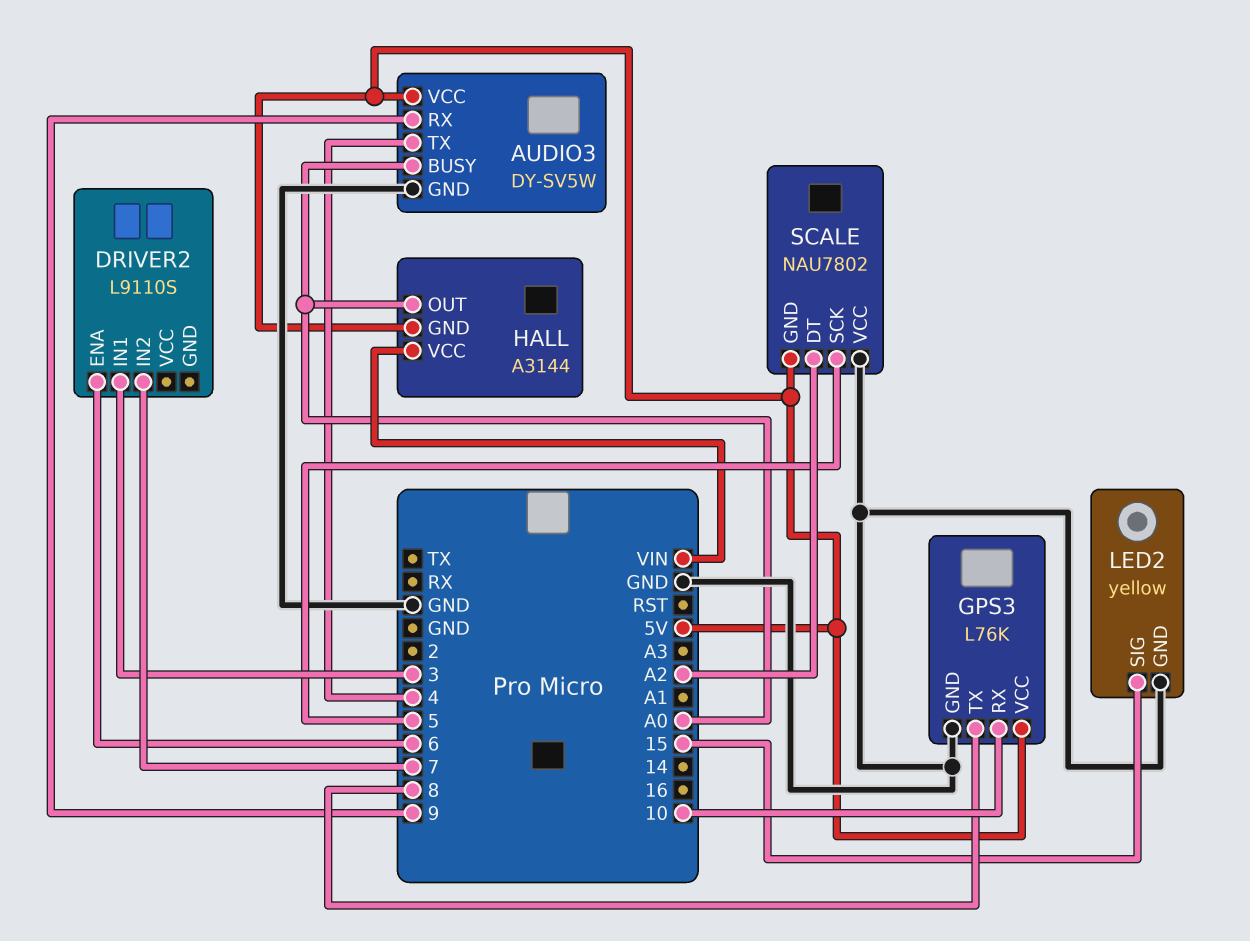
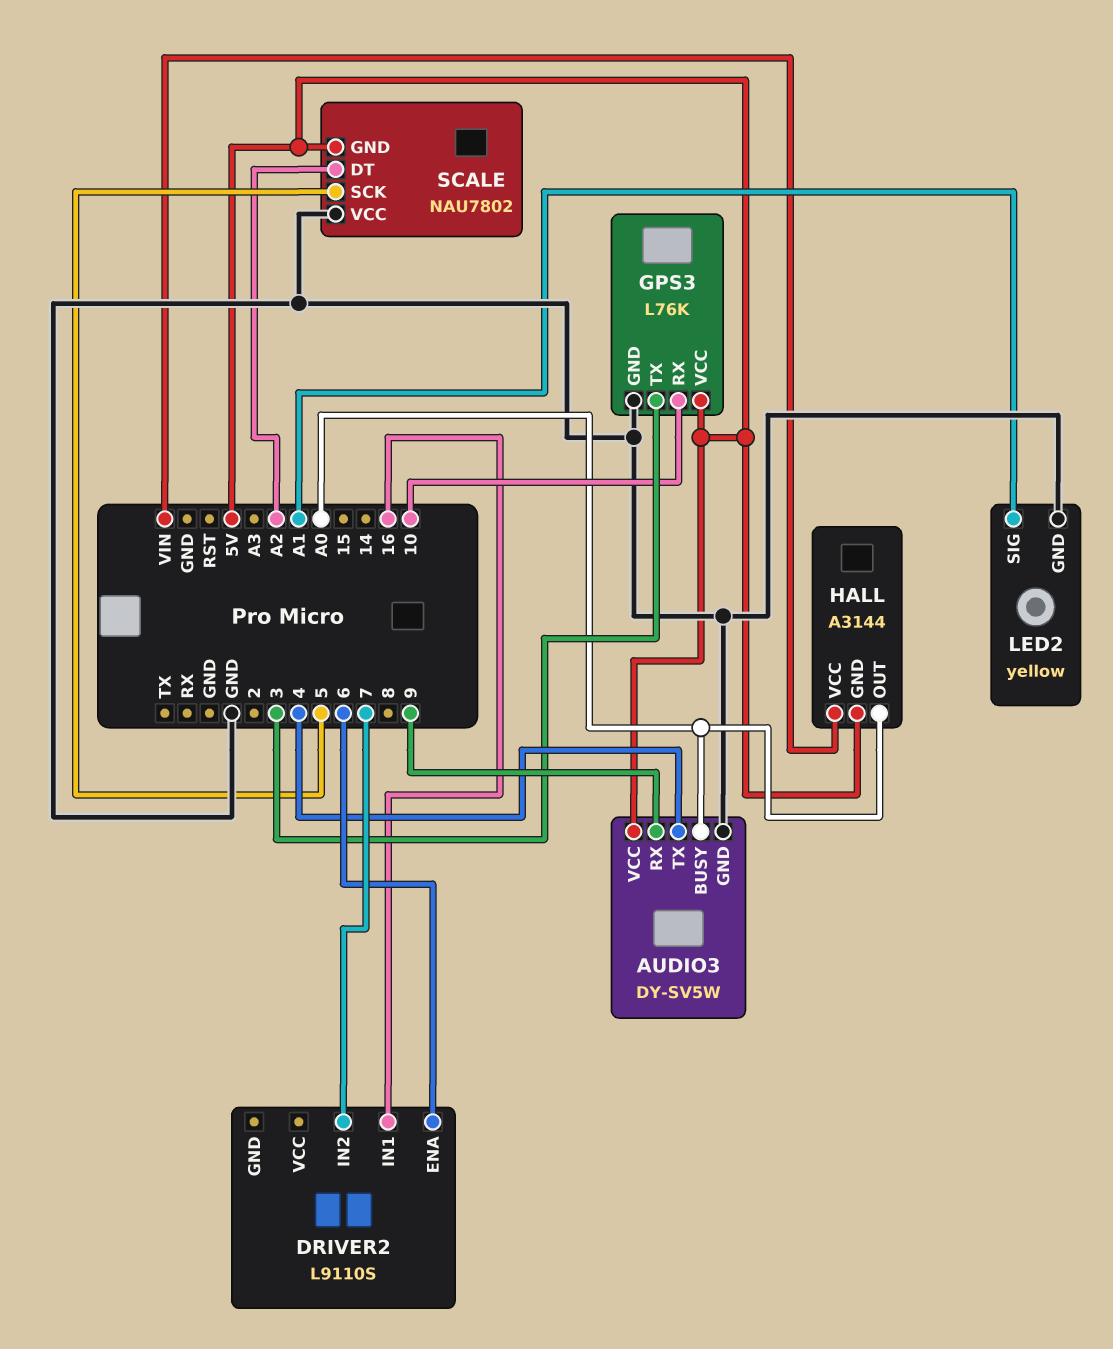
DRIVER2 pin IN1: 3 -> 16
GPS3 pin TX: 8 -> 3
LED2 pin SIG: 15 -> A1

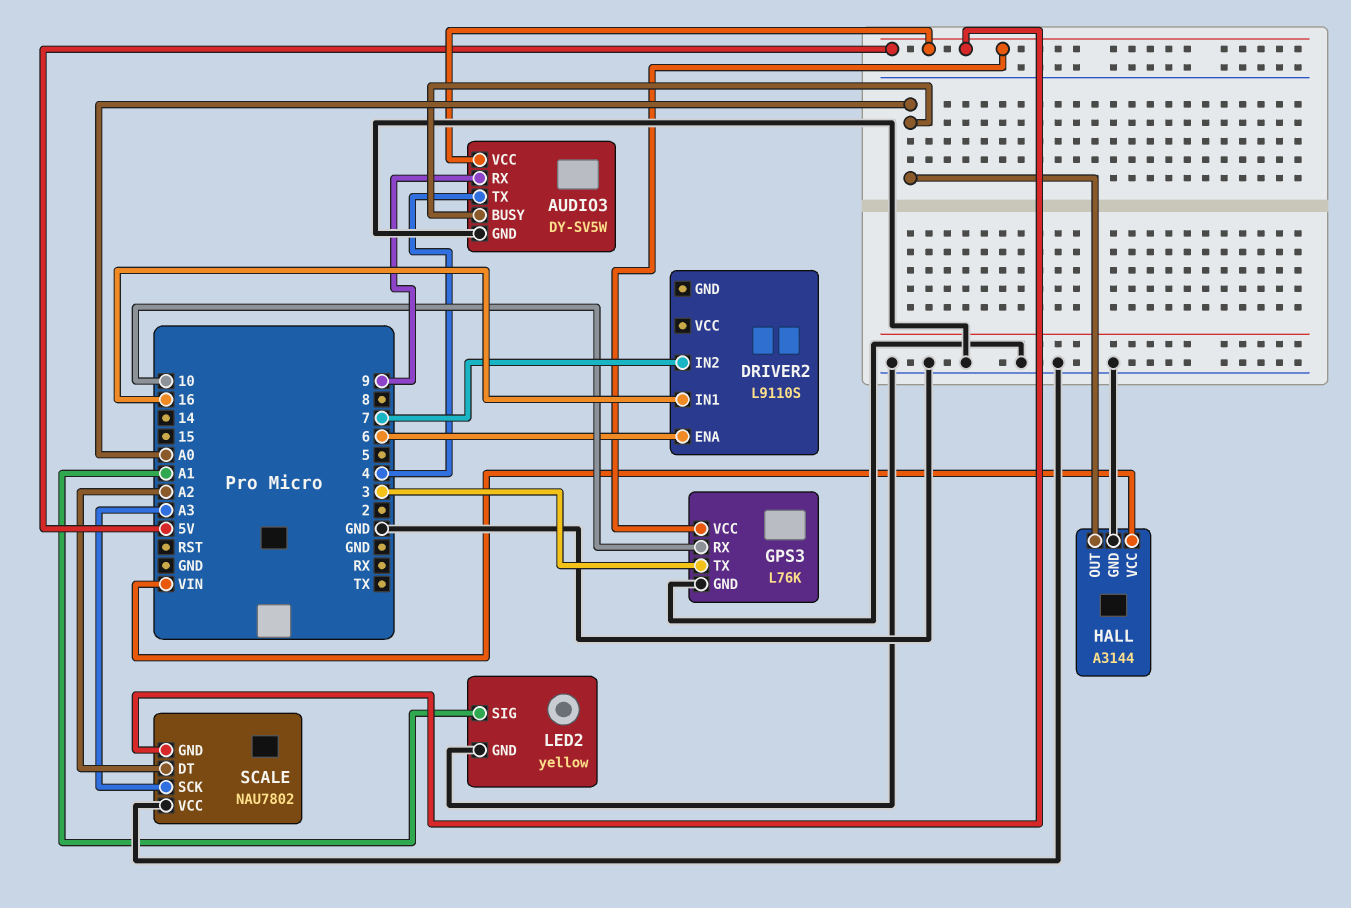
HALL pin GND: 5V -> GND
SCALE pin SCK: 5 -> A3

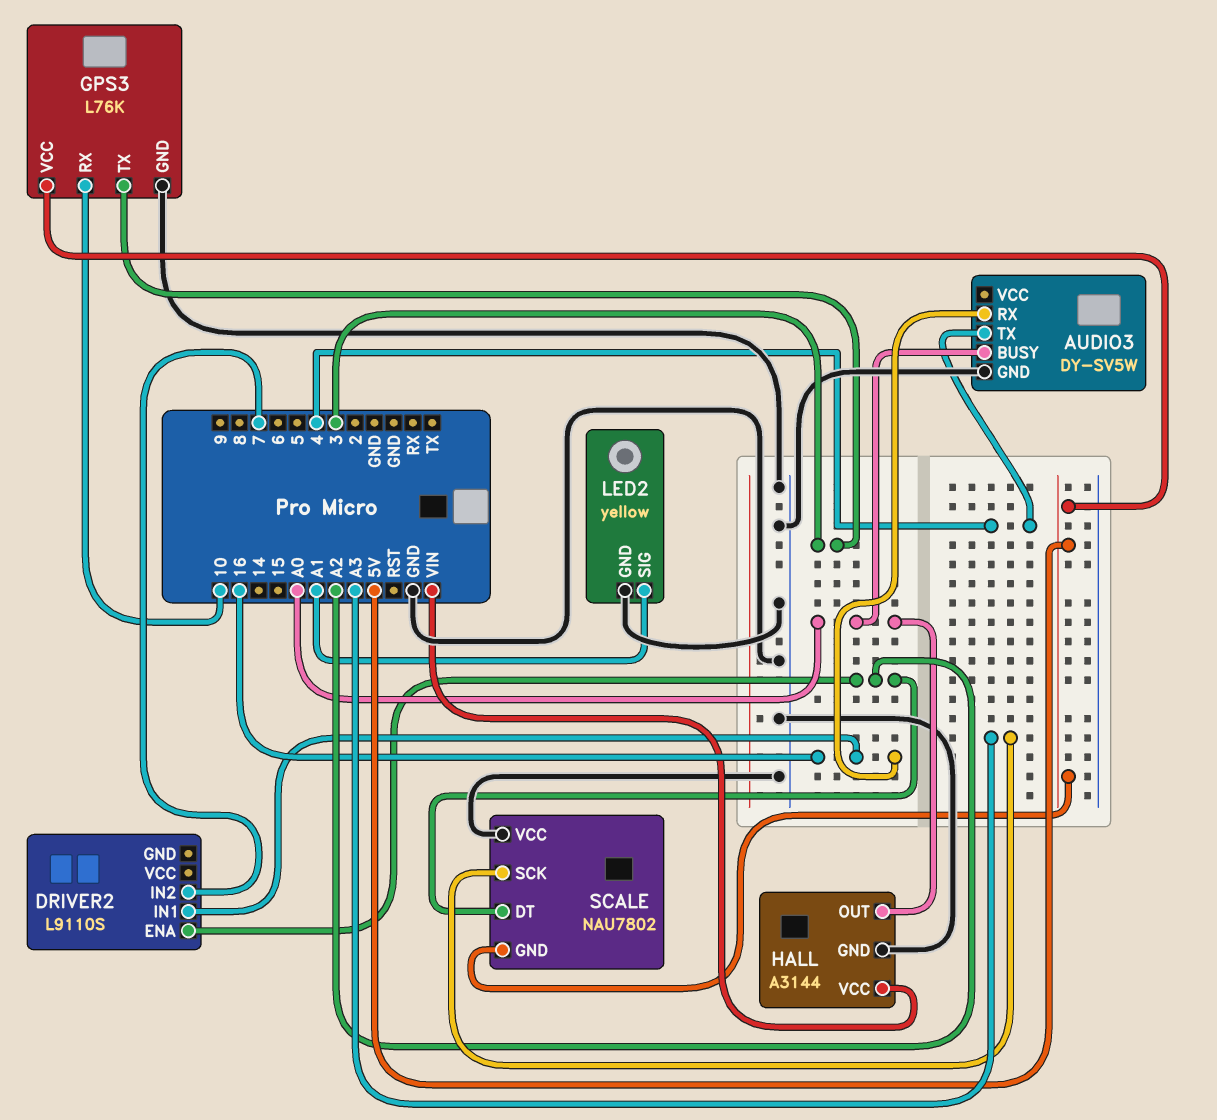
AUDIO3 pin RX: 9 -> 16
AUDIO3 pin VCC: 5V -> none
DRIVER2 pin ENA: 6 -> A2

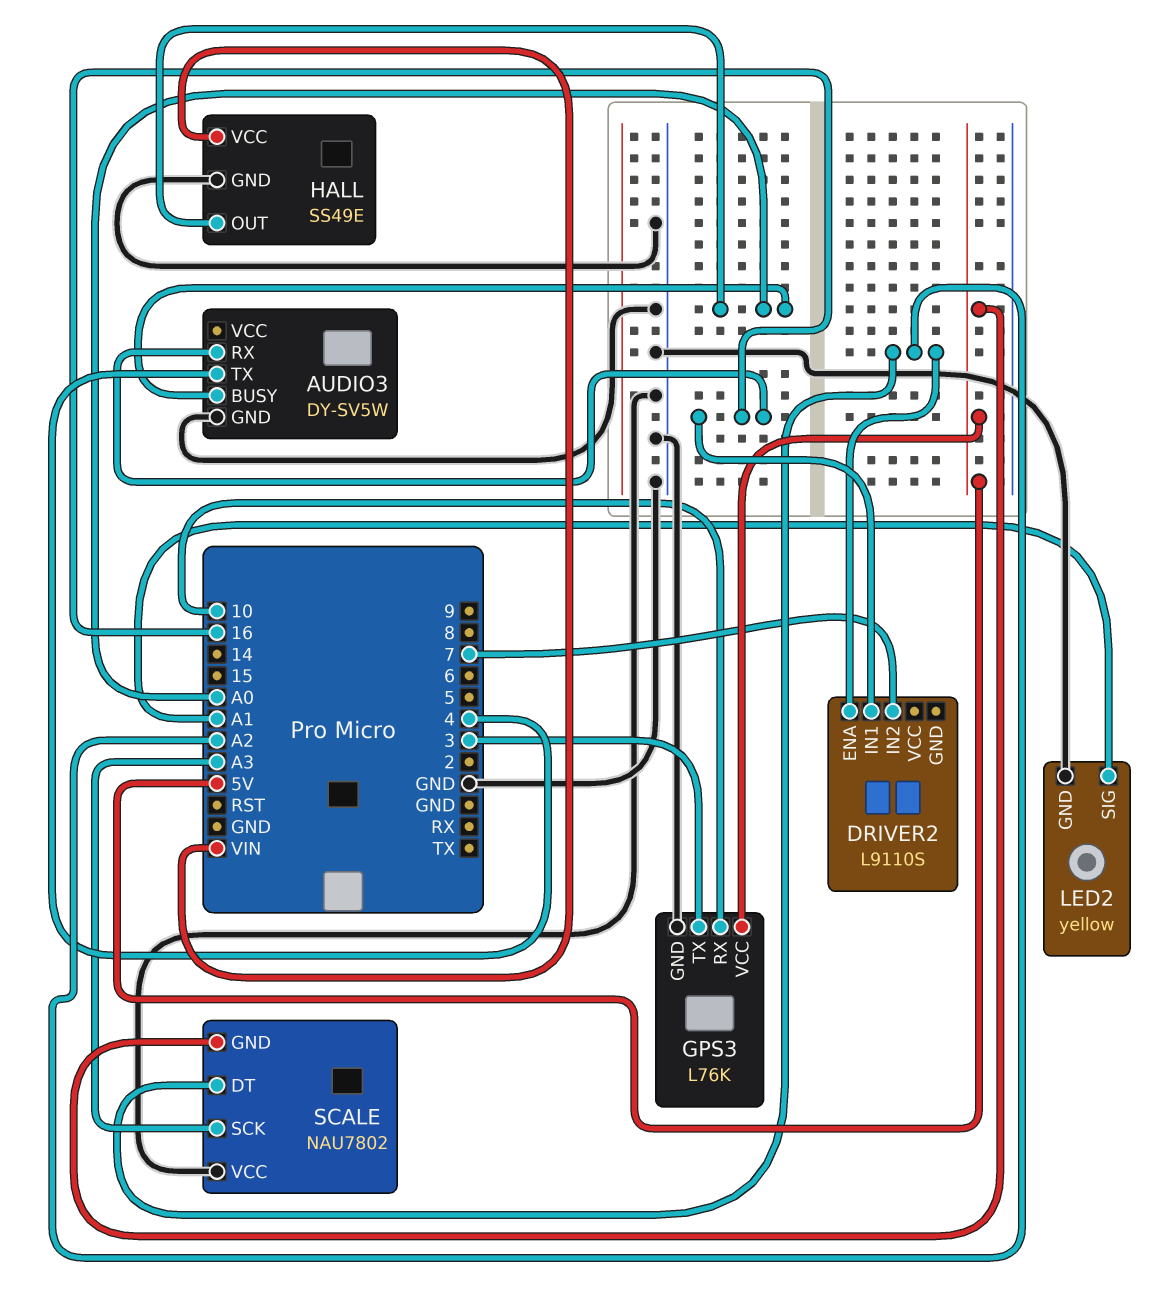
HALL: A3144 -> SS49E

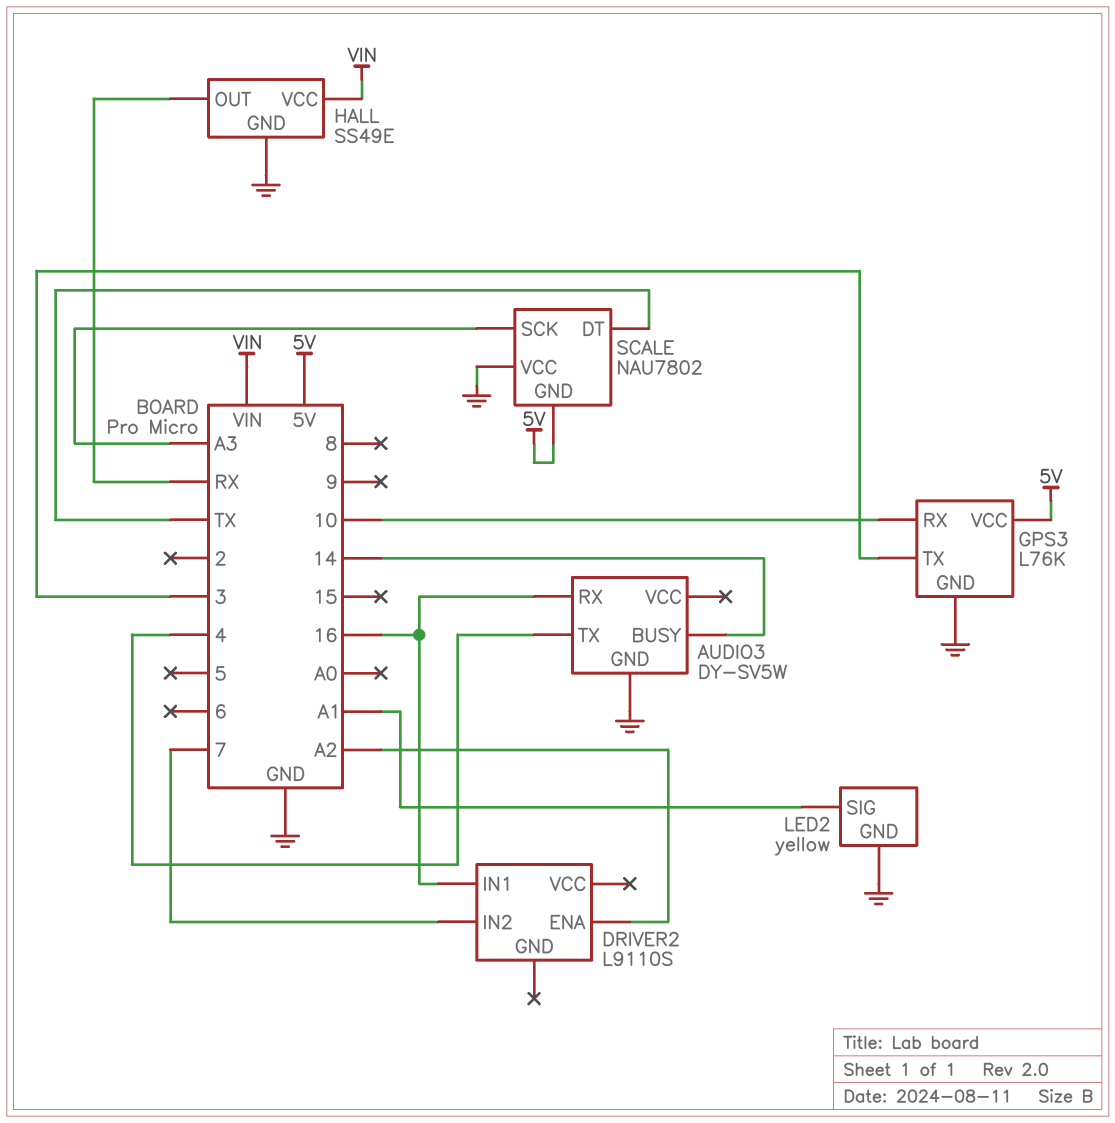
AUDIO3 pin BUSY: A0 -> 14
HALL pin OUT: A0 -> RX
SCALE pin DT: A2 -> TX

